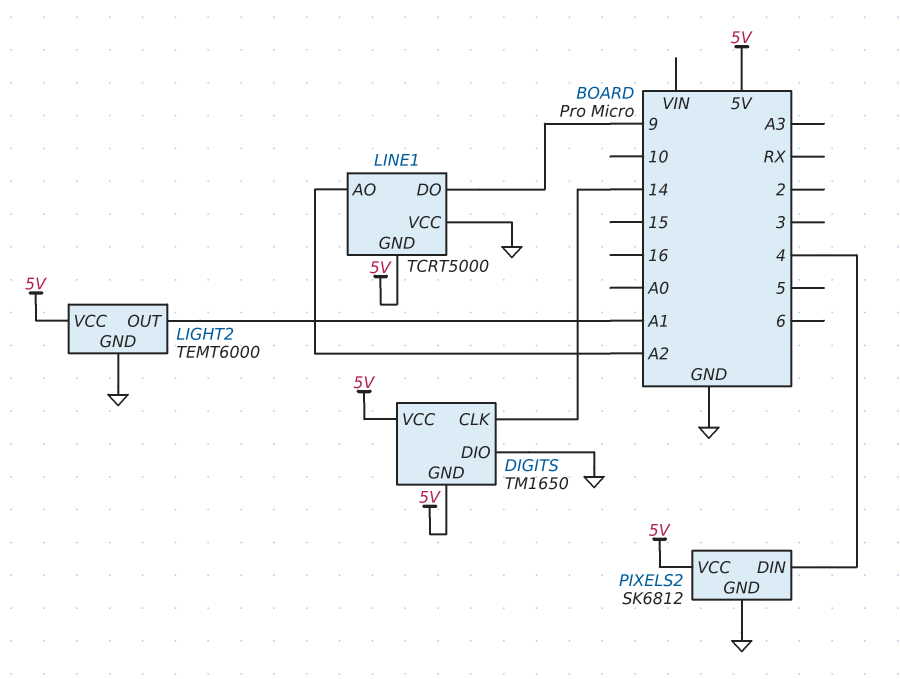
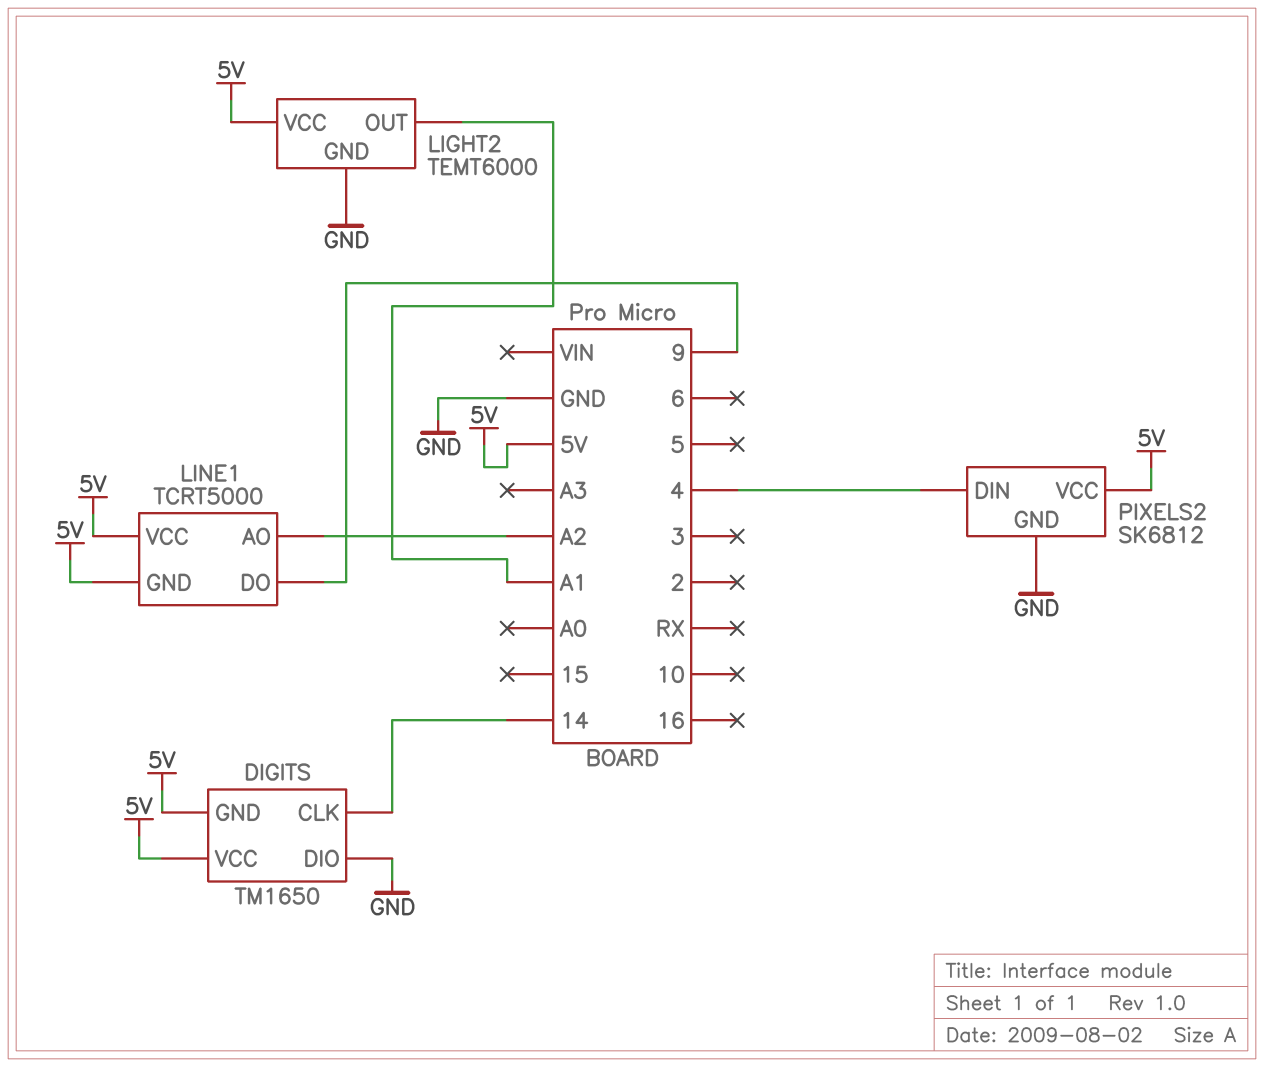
LINE1 pin VCC: GND -> 5V

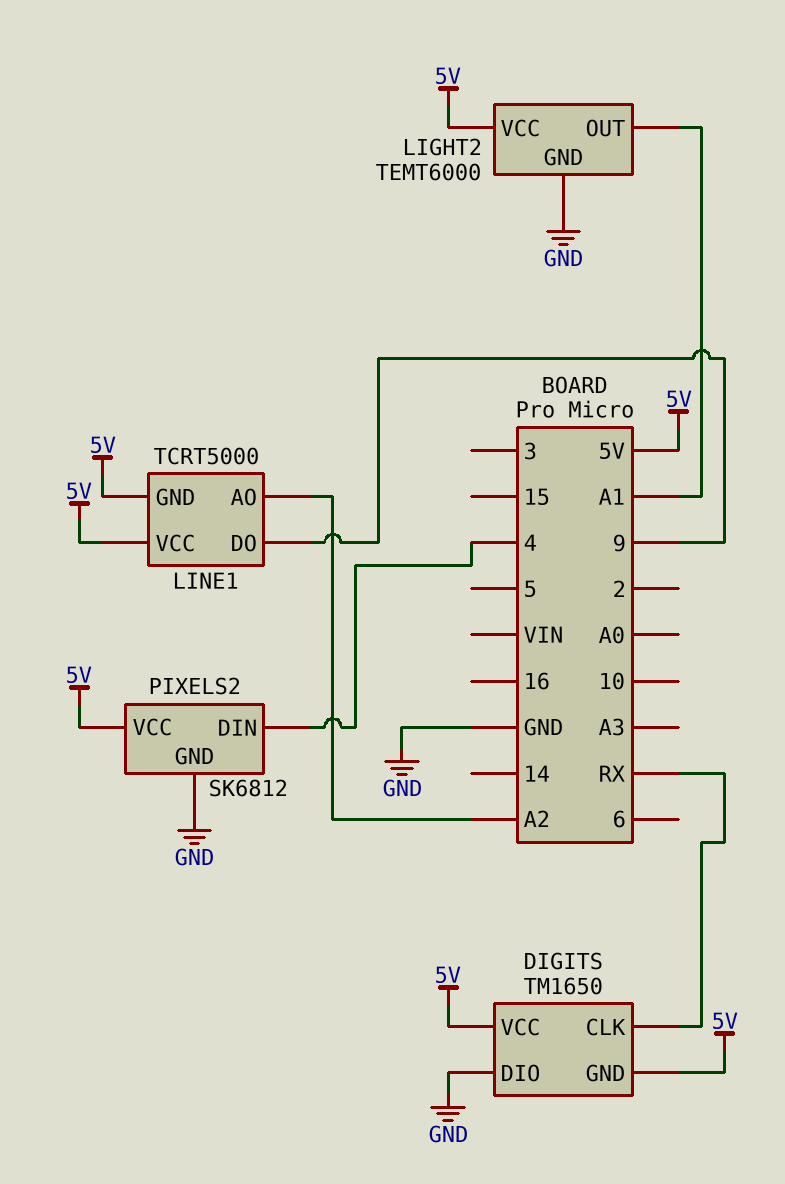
DIGITS pin CLK: 14 -> RX

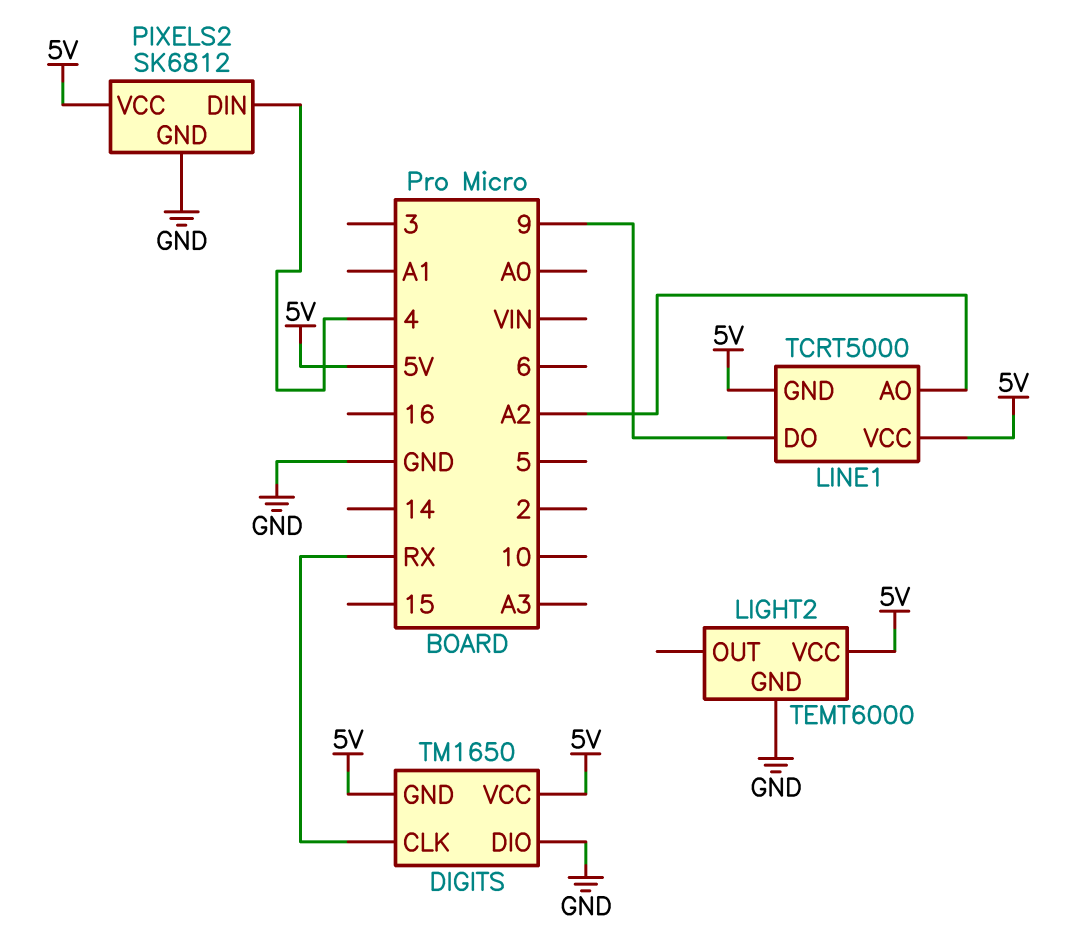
LIGHT2 pin OUT: A1 -> none

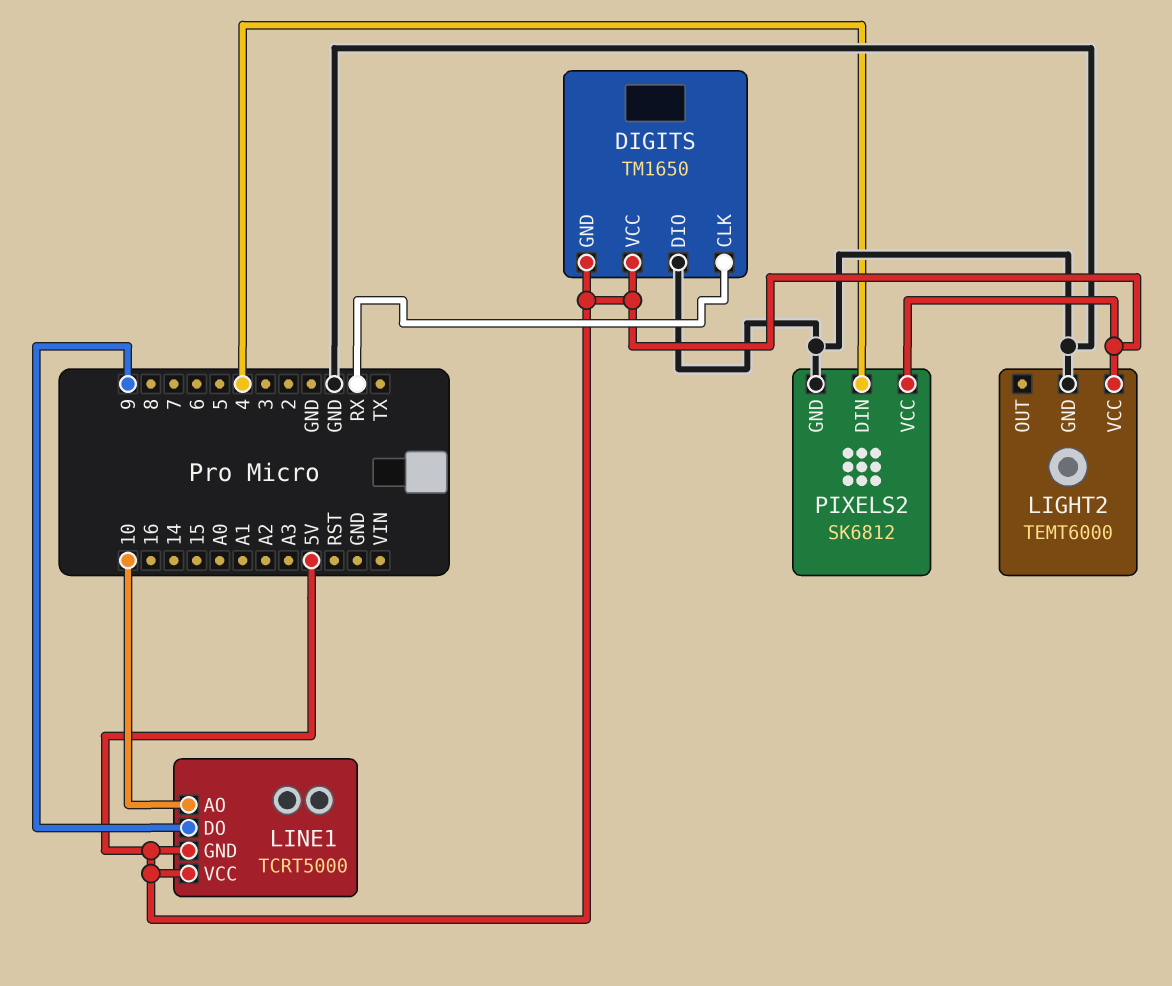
LINE1 pin AO: A2 -> 10

